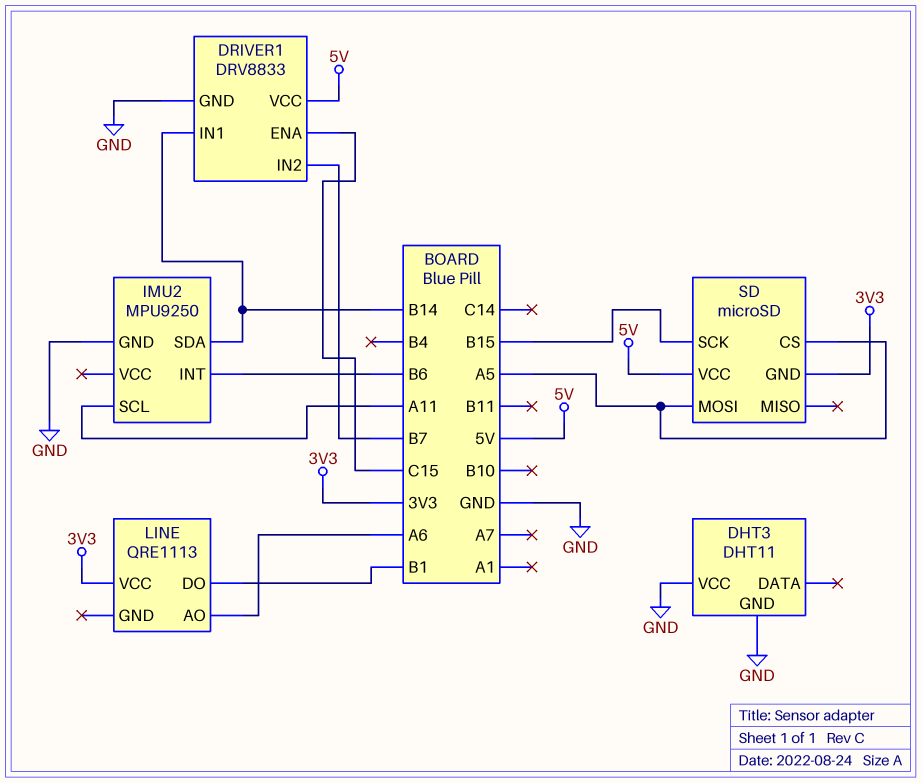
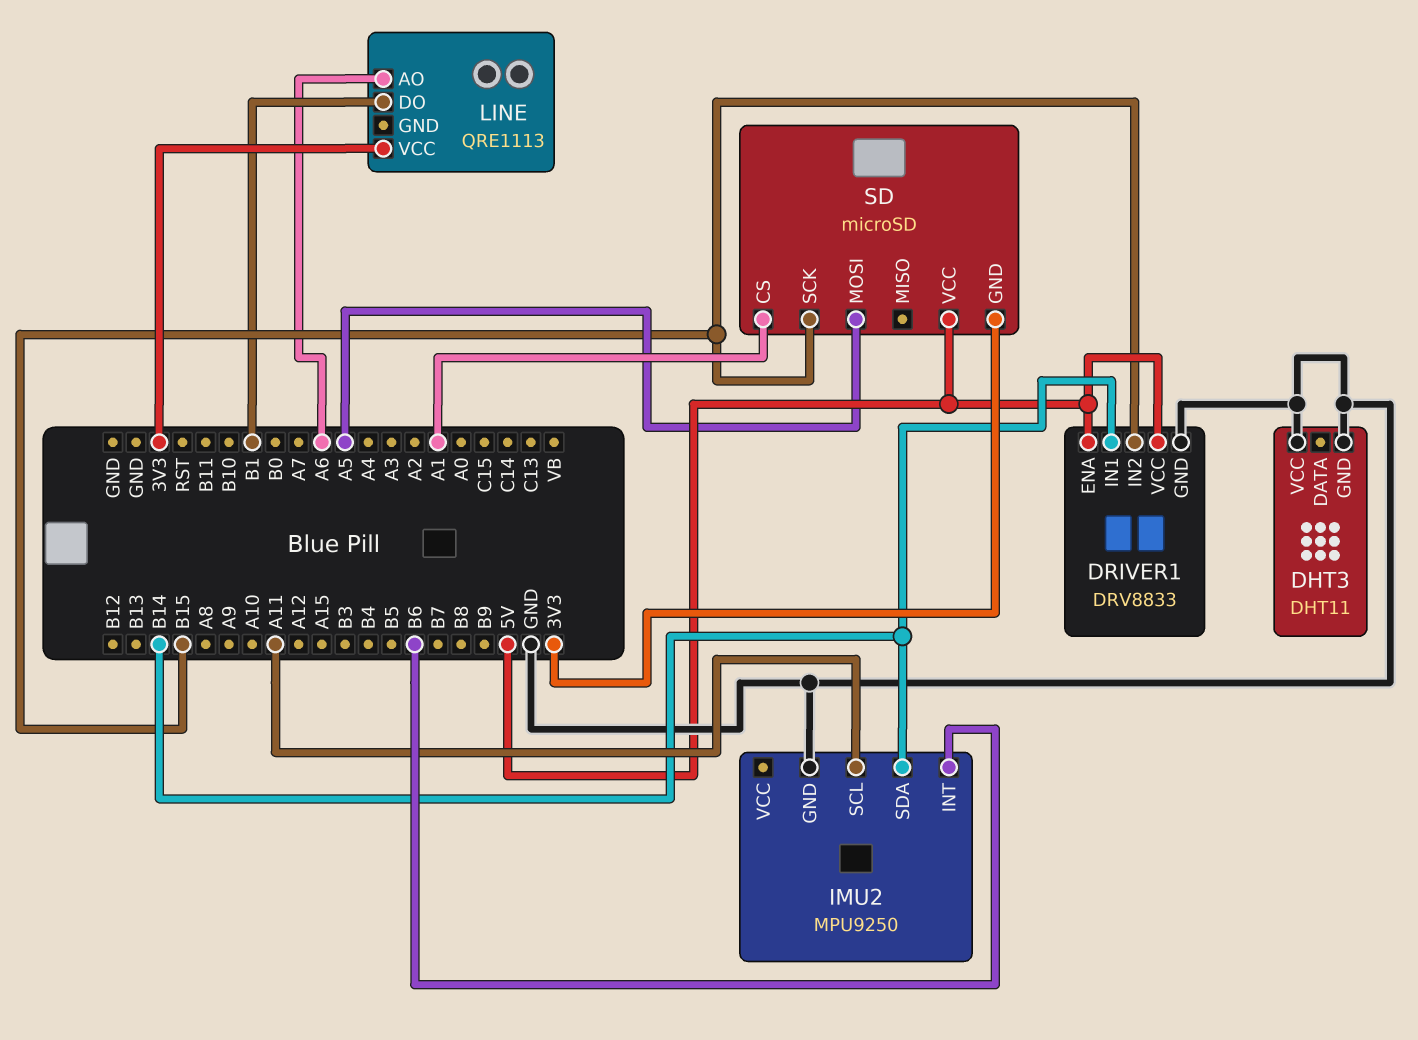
DRIVER1 pin ENA: C15 -> 5V
DRIVER1 pin IN2: B7 -> B15
SD pin CS: A5 -> A1

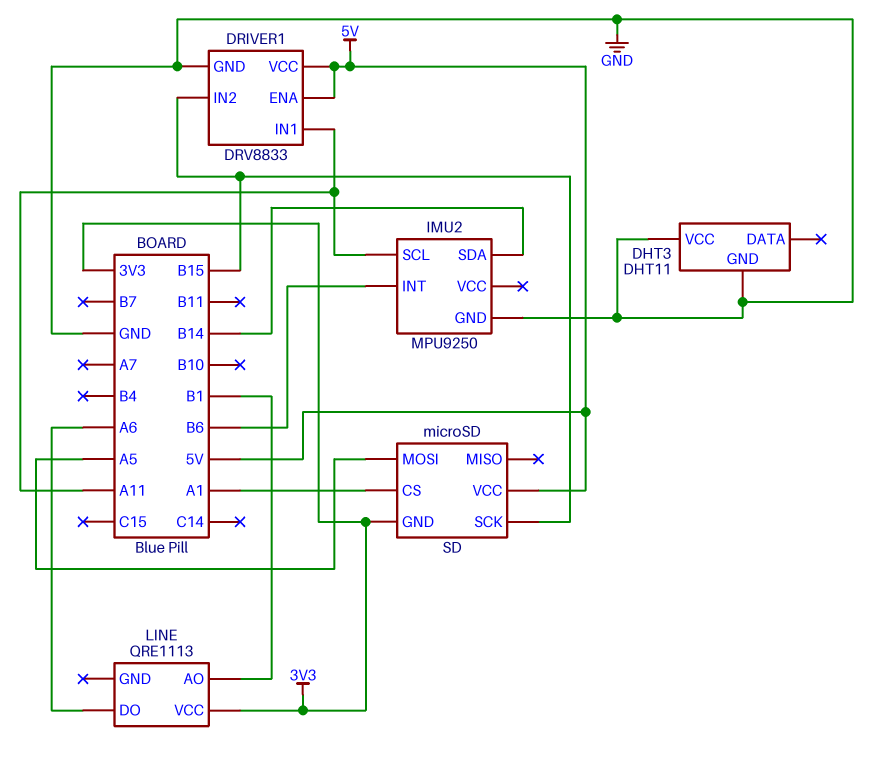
DRIVER1 pin IN1: B14 -> A11
LINE pin AO: A6 -> B1
LINE pin DO: B1 -> A6

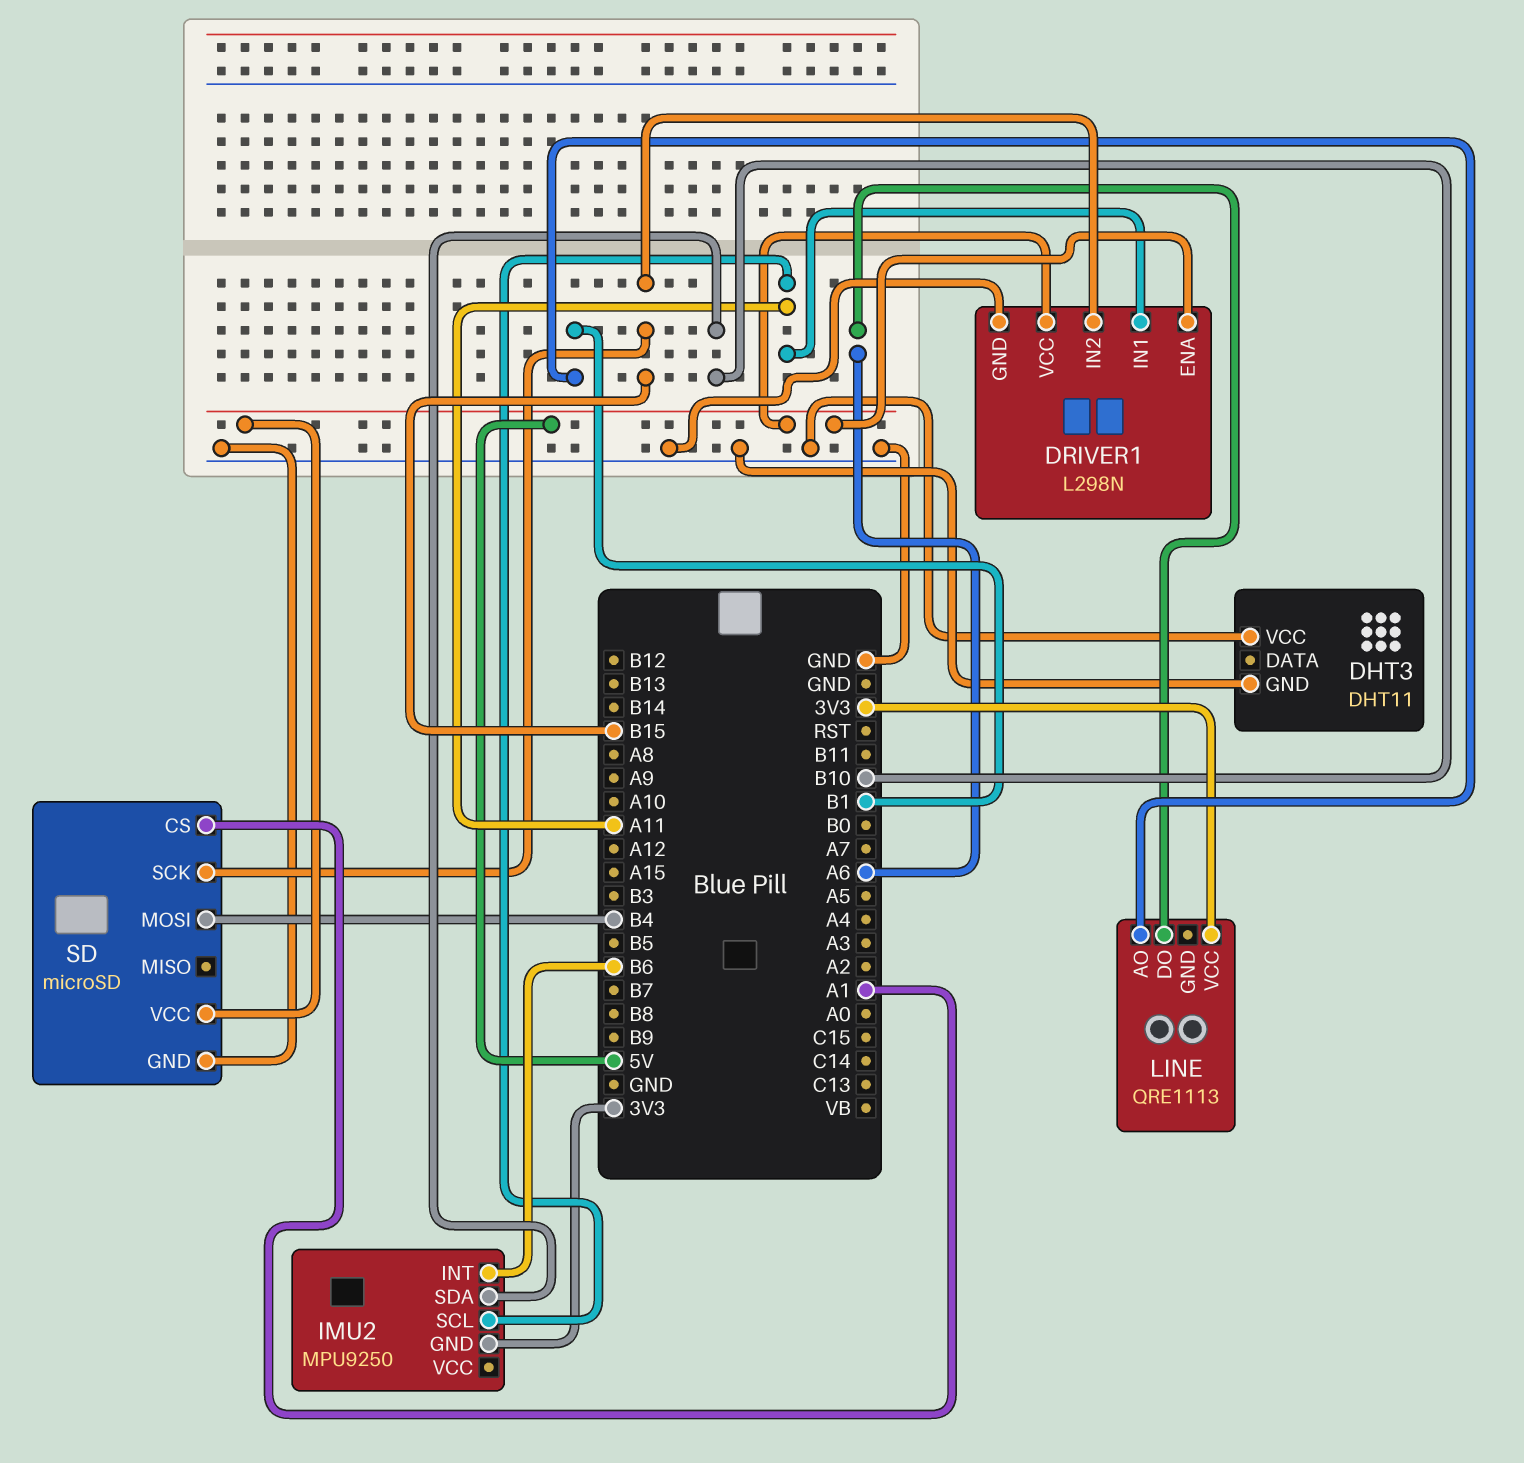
DRIVER1: DRV8833 -> L298N
IMU2 pin GND: GND -> 3V3
IMU2 pin SDA: B14 -> B10
SD pin GND: 3V3 -> GND
SD pin MOSI: A5 -> B4

